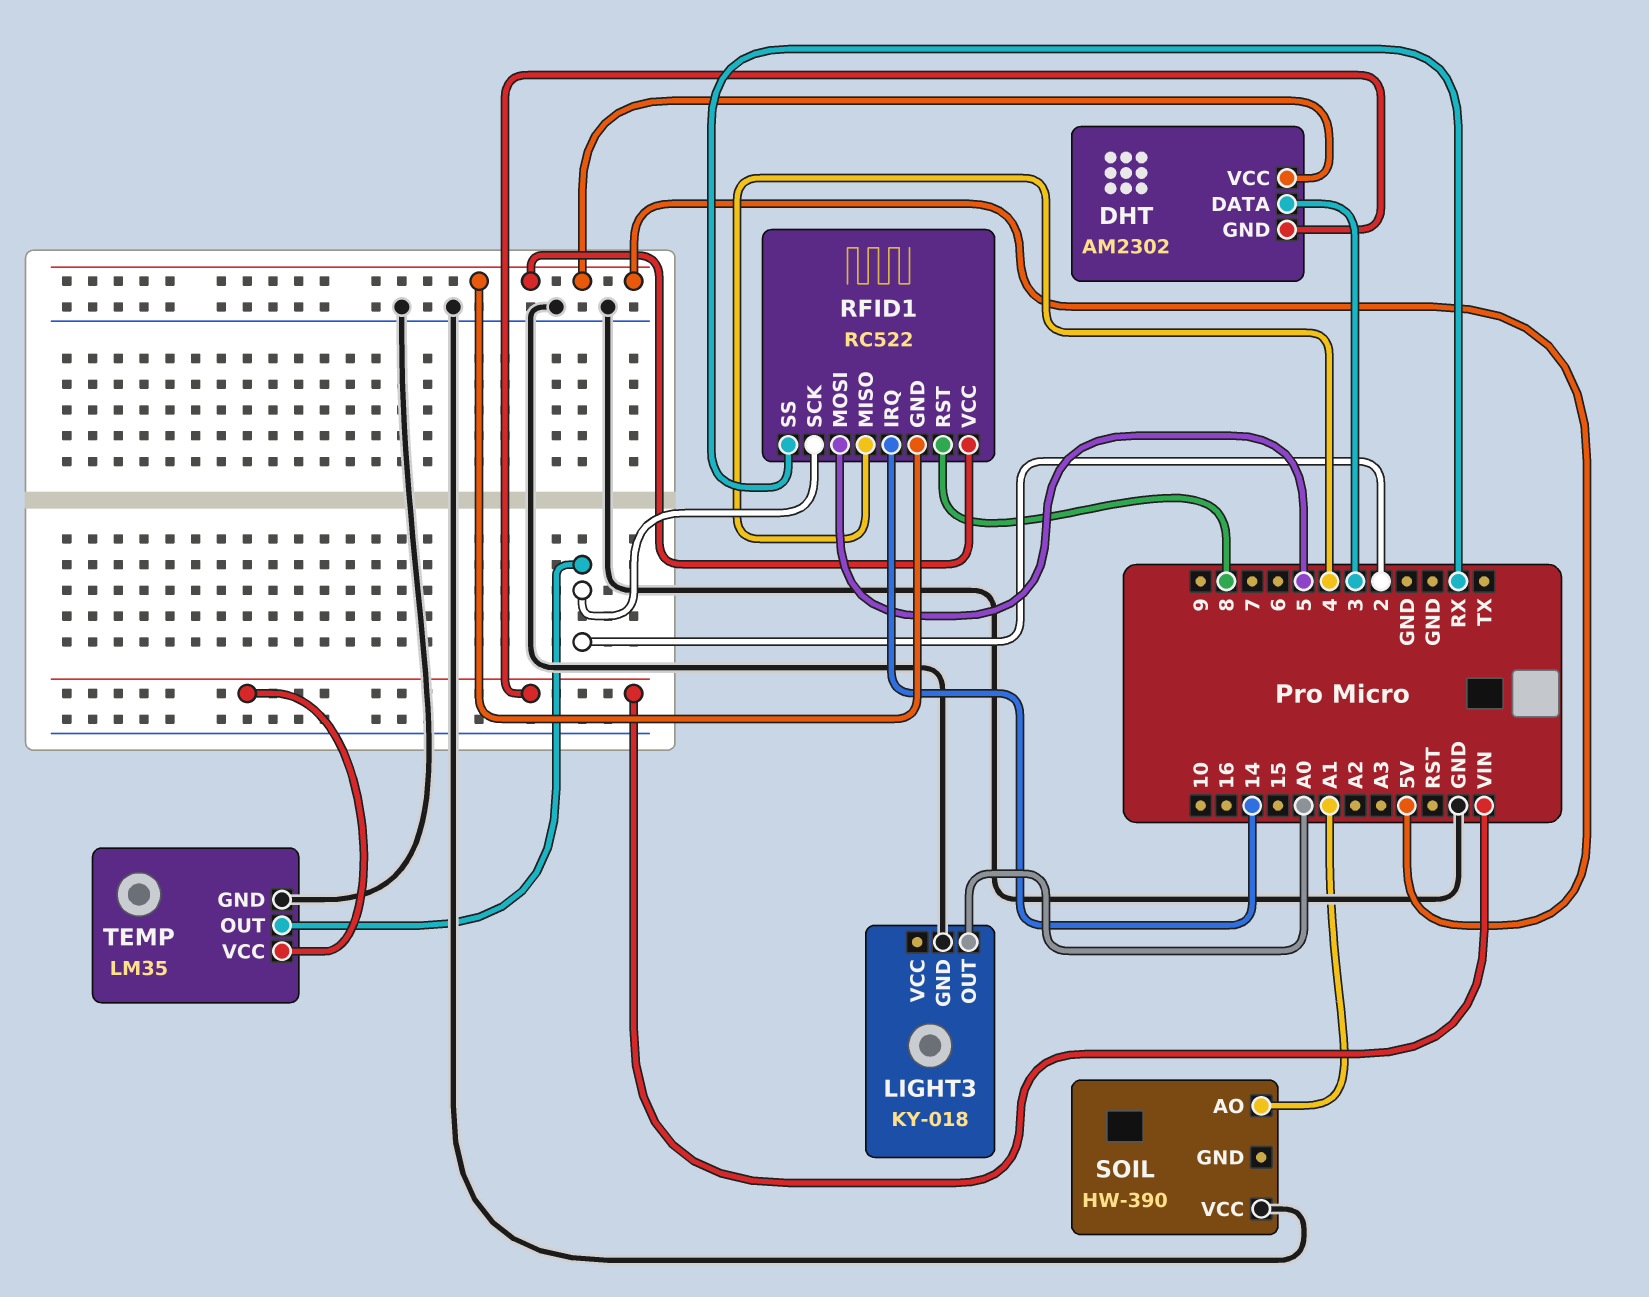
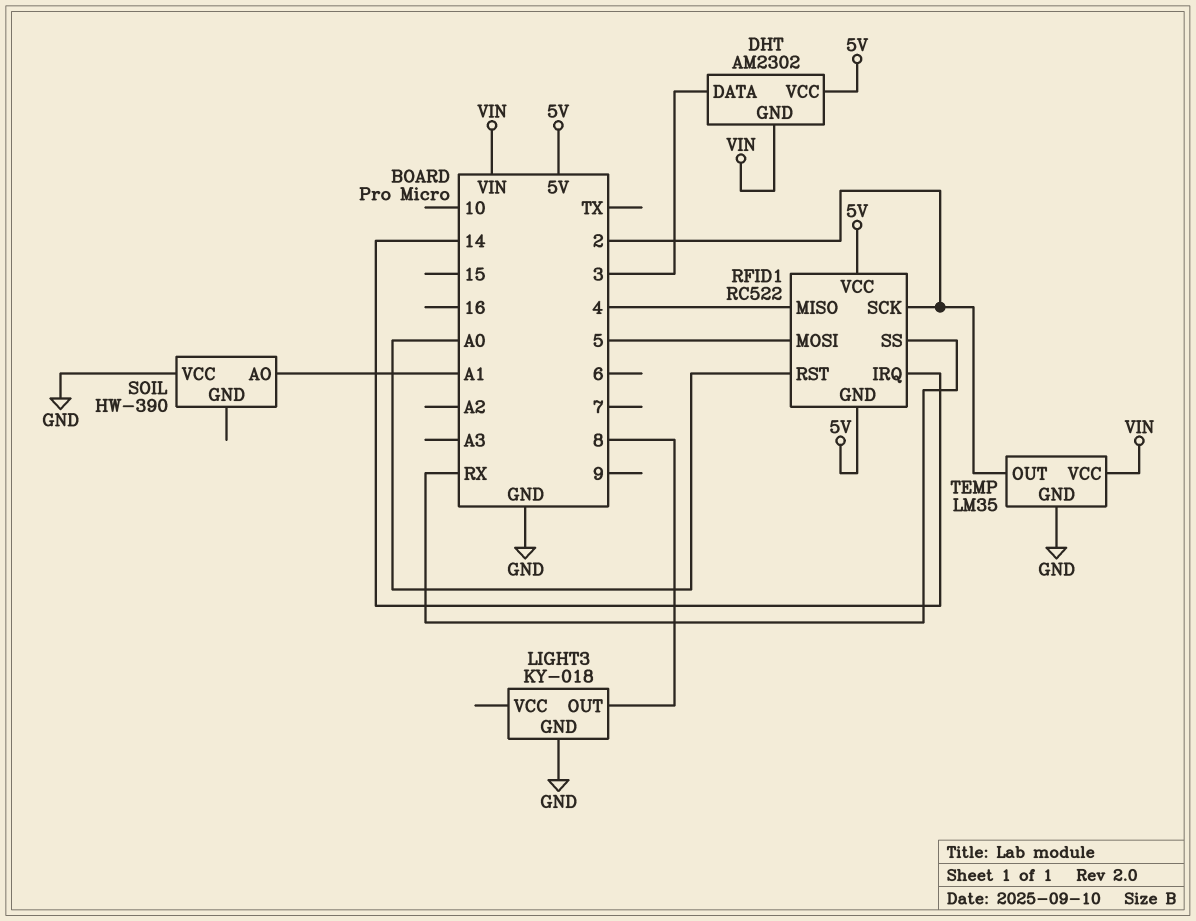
LIGHT3 pin OUT: A0 -> 8
RFID1 pin RST: 8 -> A0

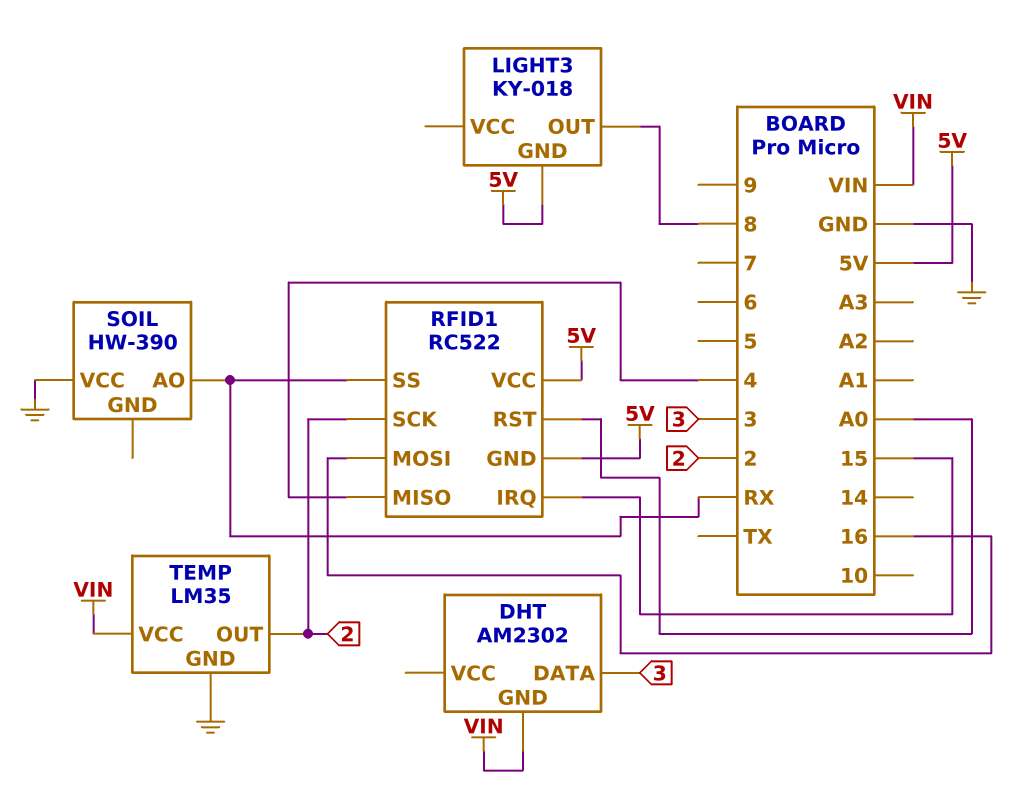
DHT pin VCC: 5V -> none
LIGHT3 pin GND: GND -> 5V
RFID1 pin IRQ: 14 -> 15
RFID1 pin MOSI: 5 -> 16
SOIL pin AO: A1 -> RX

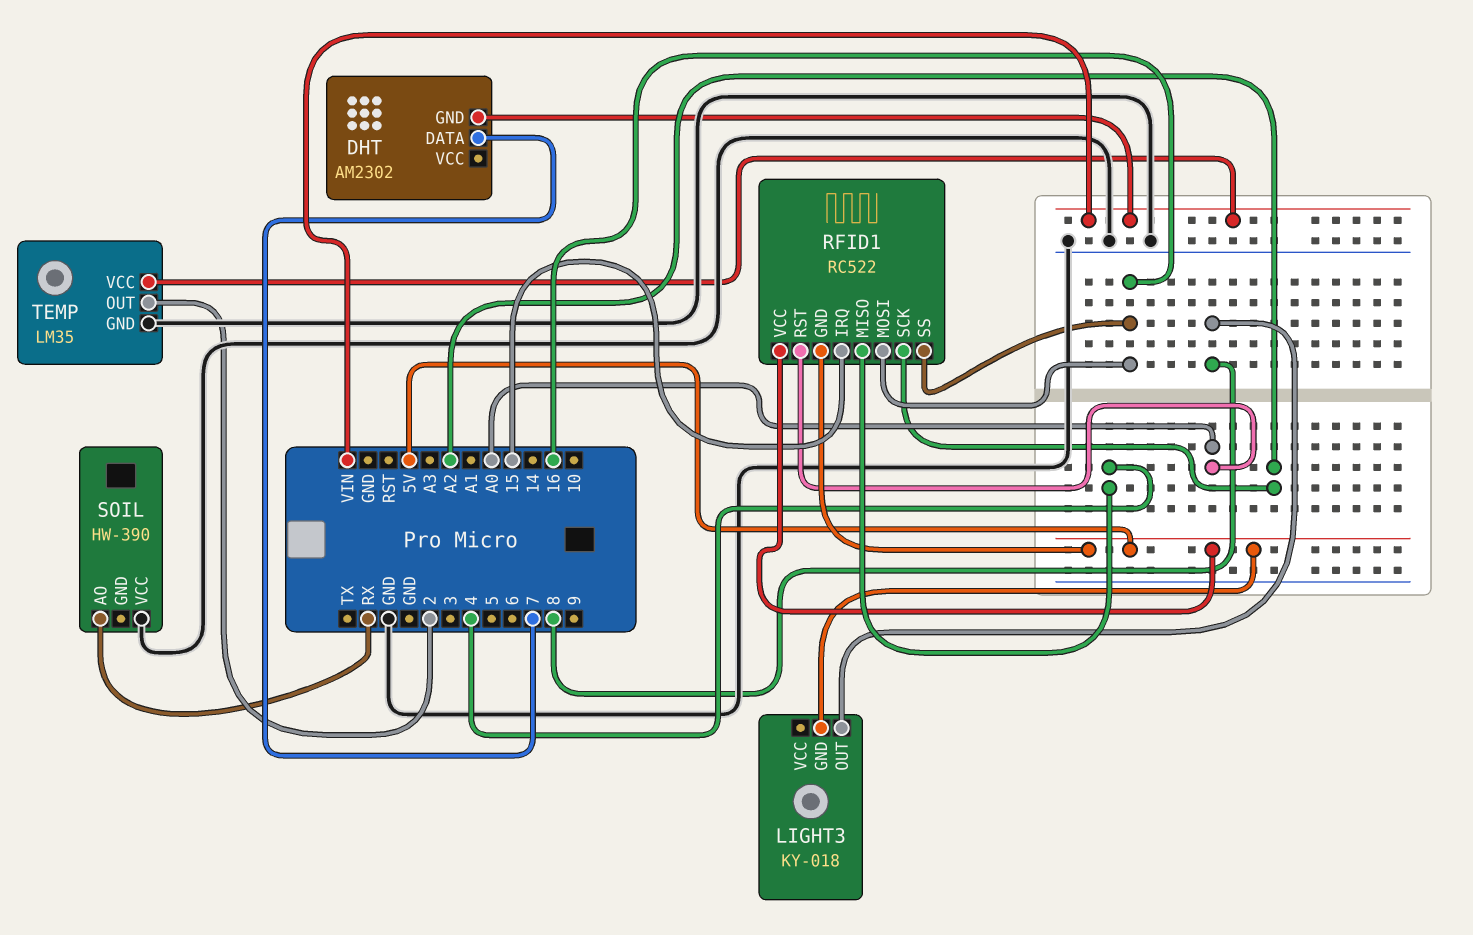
DHT pin DATA: 3 -> 7
RFID1 pin SCK: 2 -> A2
RFID1 pin SS: RX -> 16

